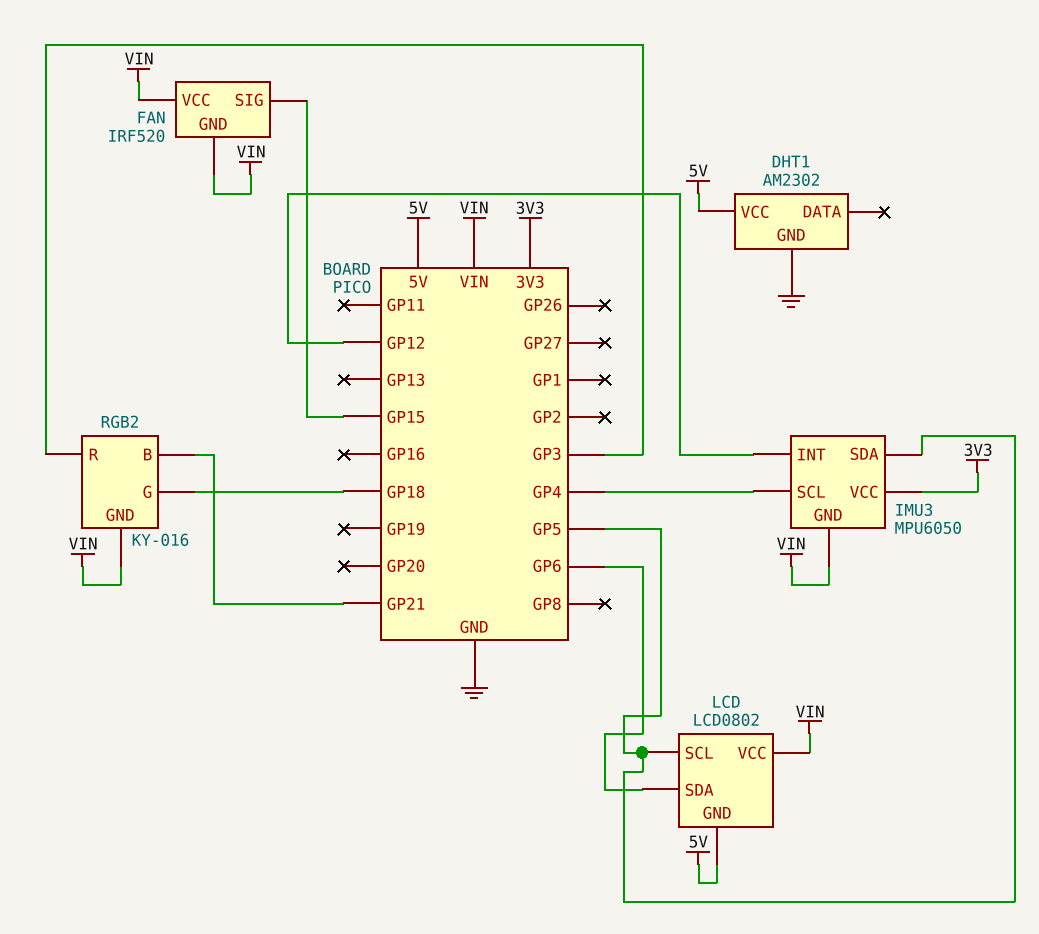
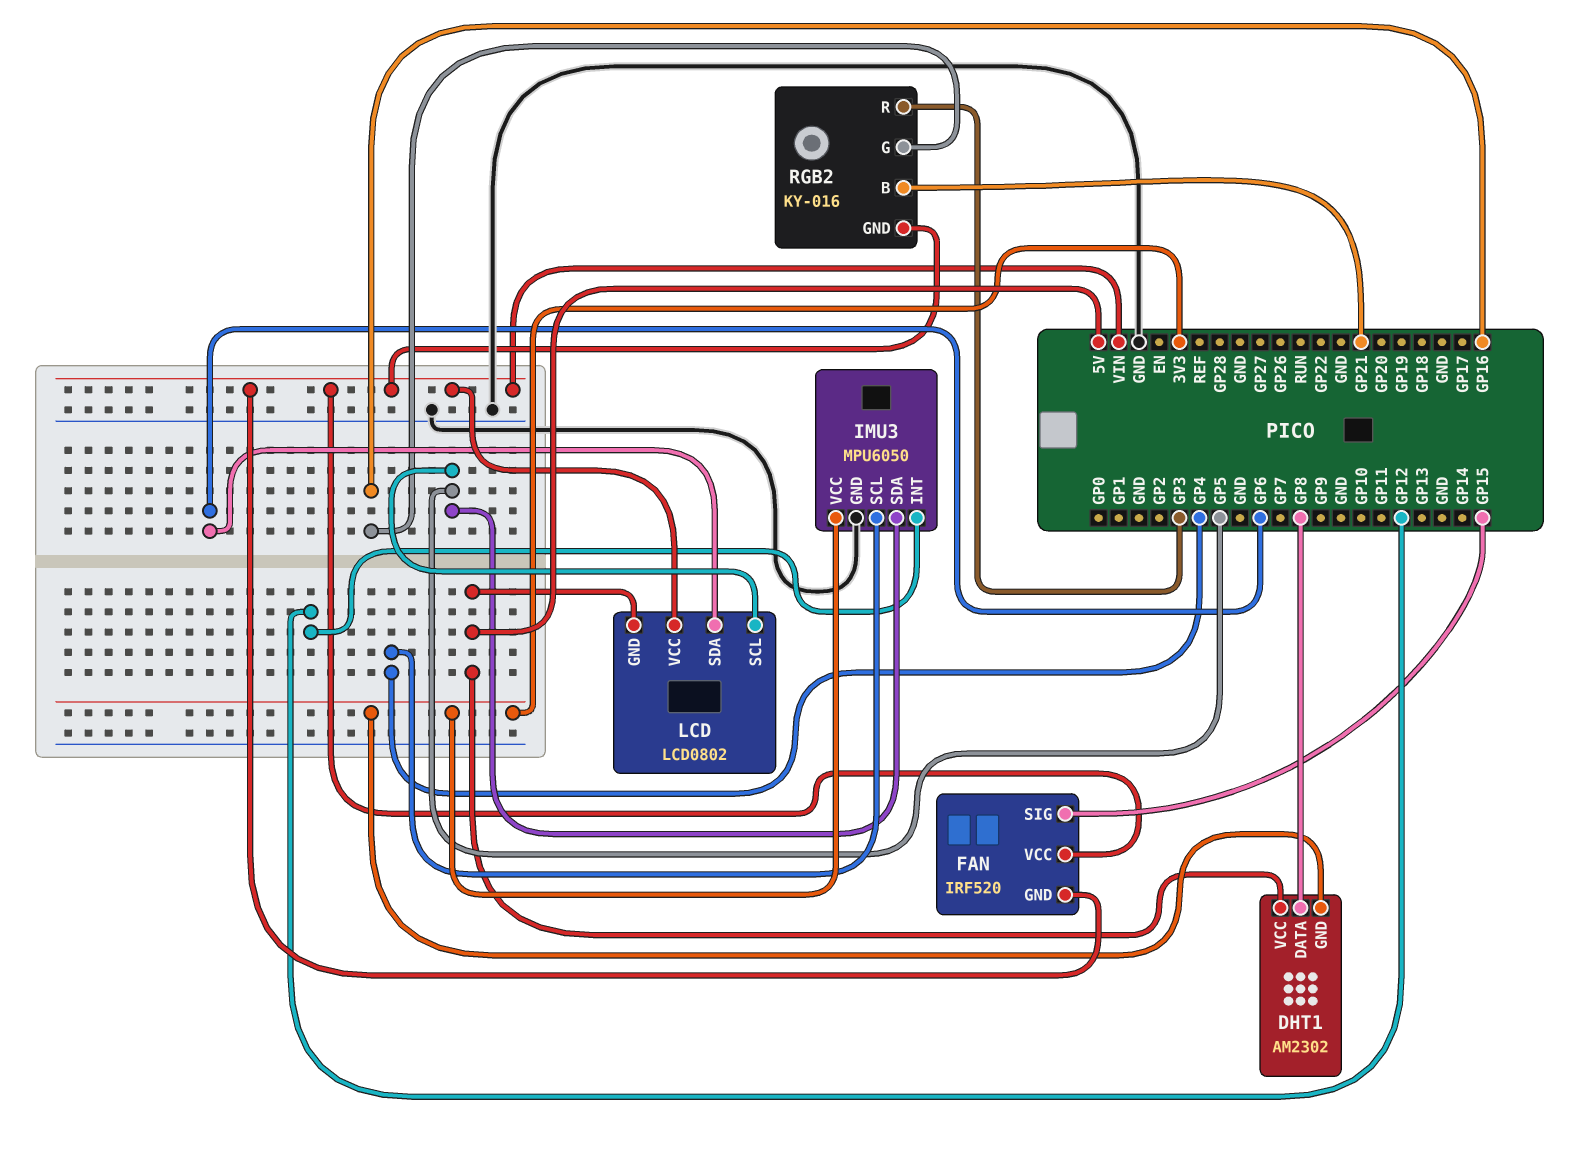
DHT1 pin DATA: none -> GP8
DHT1 pin GND: GND -> 3V3
IMU3 pin GND: VIN -> GND
RGB2 pin G: GP18 -> GP16

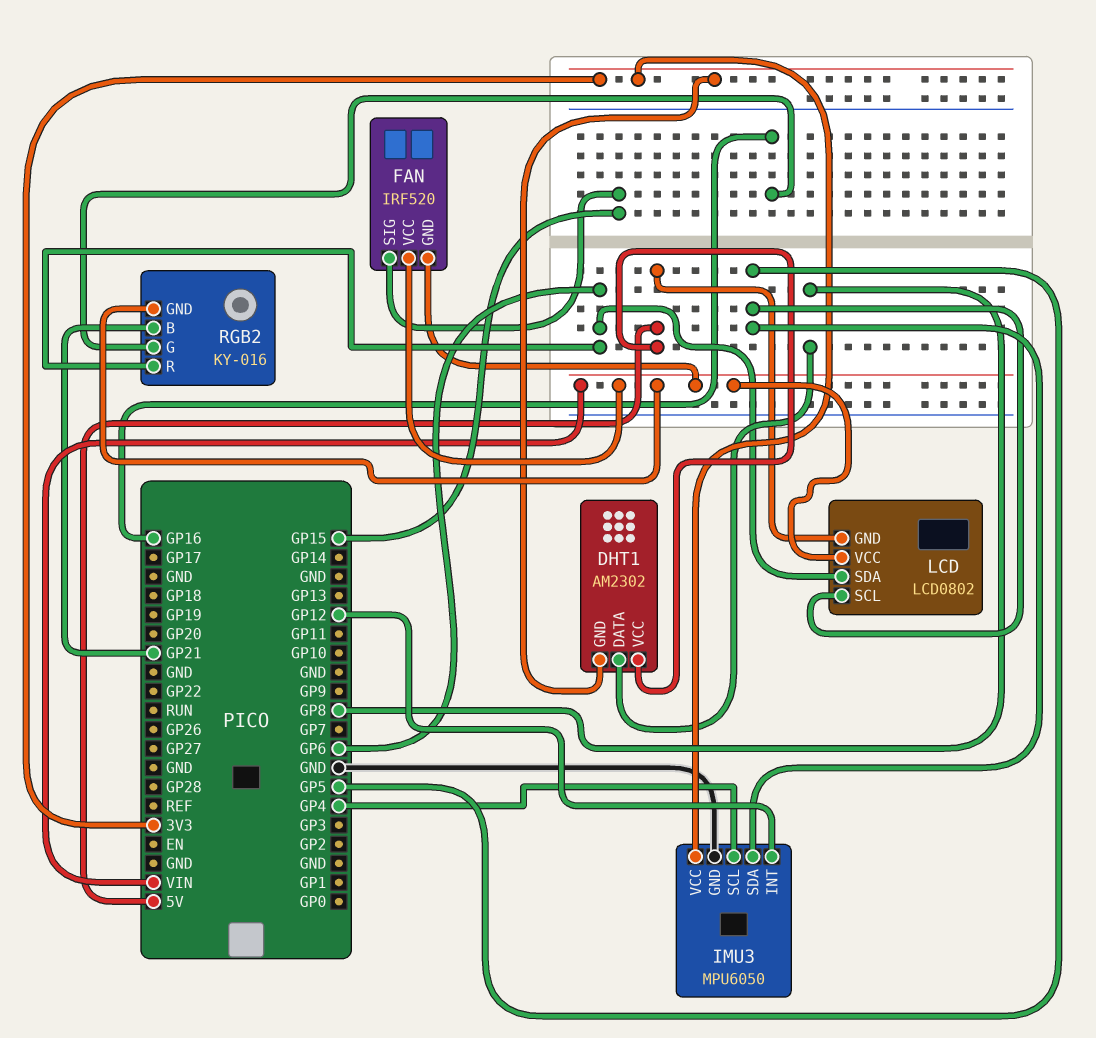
RGB2 pin R: GP3 -> GP6

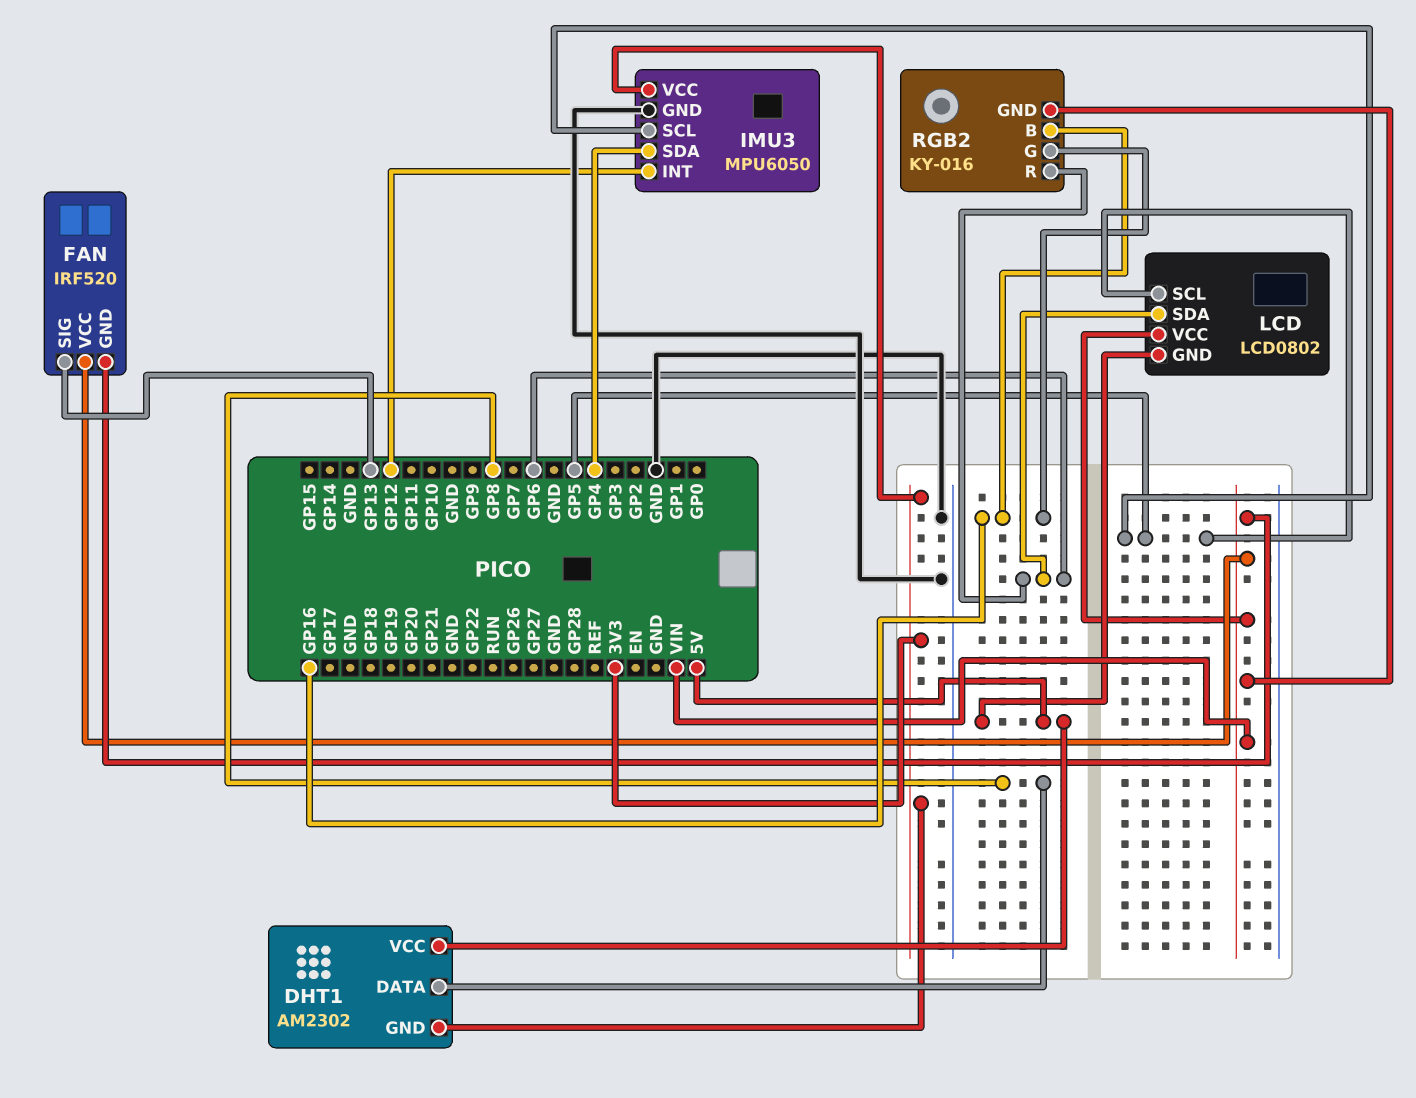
FAN pin SIG: GP15 -> GP13
IMU3 pin SCL: GP4 -> GP5
IMU3 pin SDA: GP5 -> GP4
RGB2 pin B: GP21 -> GP16

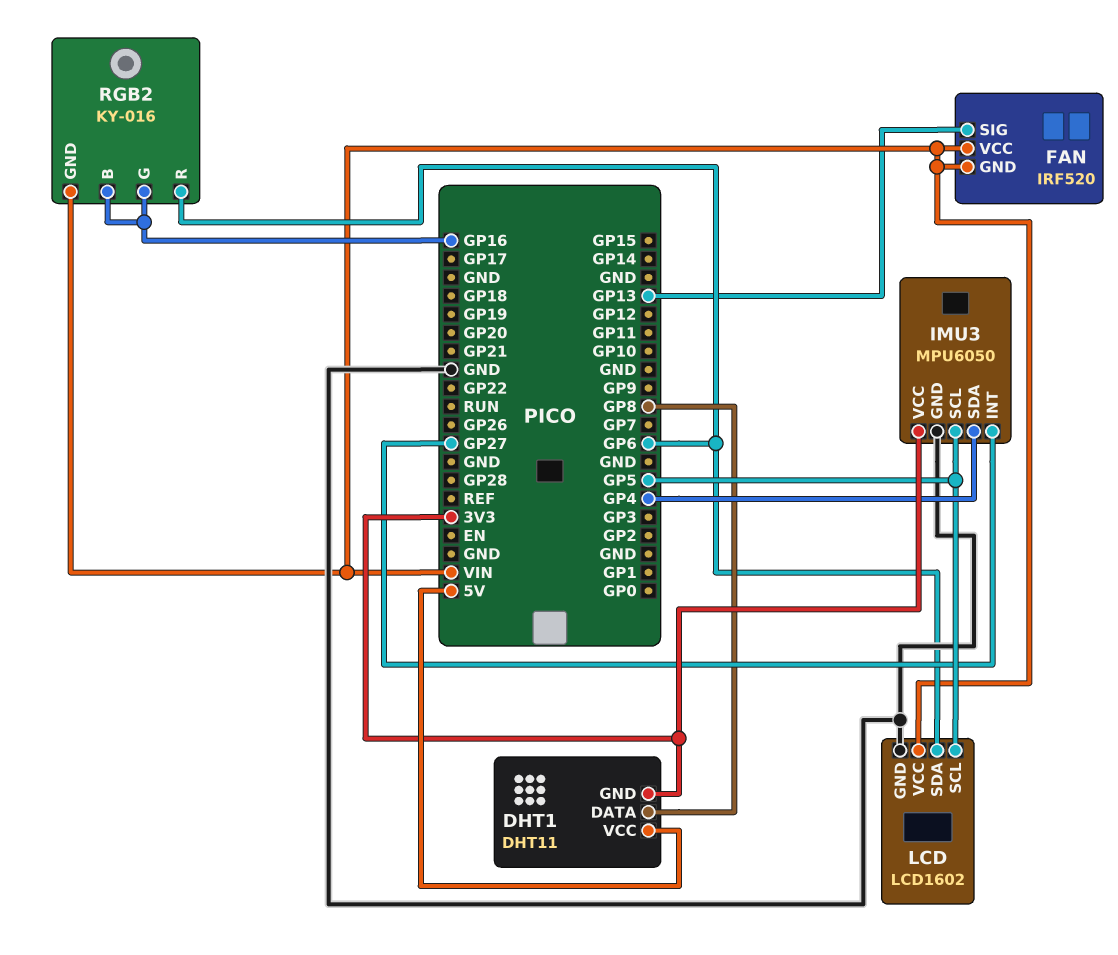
DHT1: AM2302 -> DHT11
IMU3 pin INT: GP12 -> GP27
LCD: LCD0802 -> LCD1602
LCD pin GND: 5V -> GND

